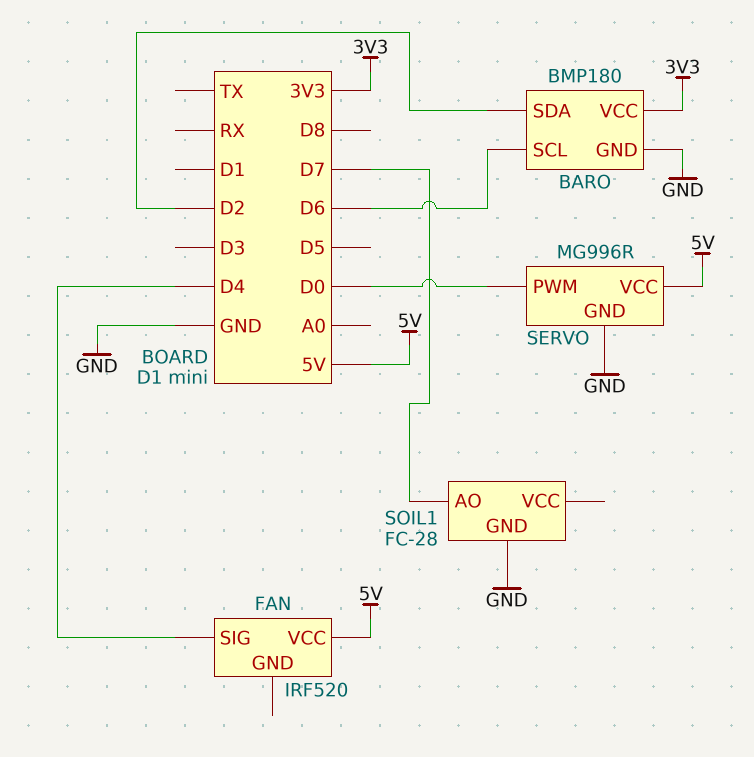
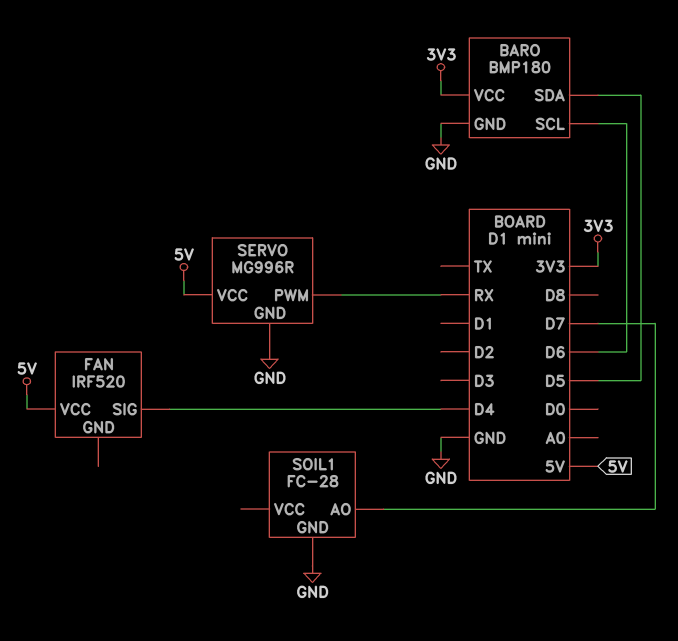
BARO pin SDA: D2 -> D5
SERVO pin PWM: D0 -> RX

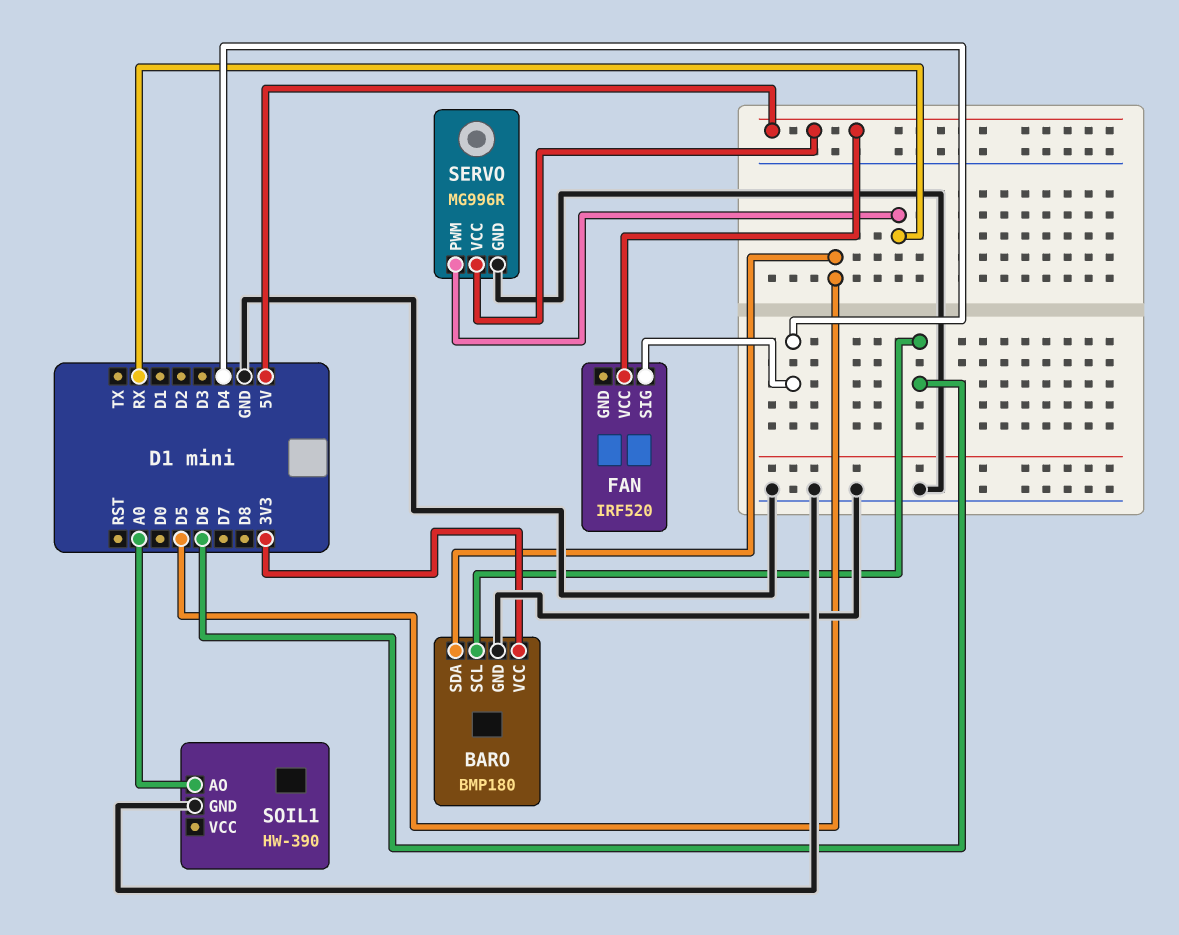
SOIL1: FC-28 -> HW-390
SOIL1 pin AO: D7 -> A0

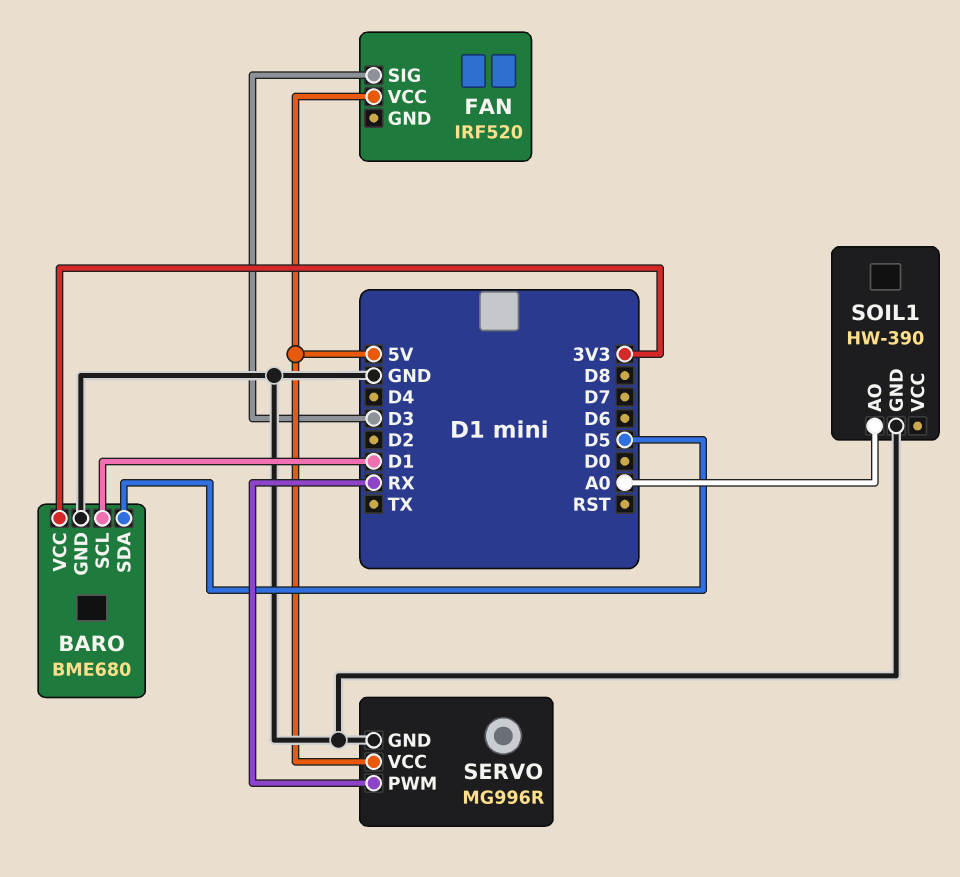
BARO: BMP180 -> BME680
BARO pin SCL: D6 -> D1
FAN pin SIG: D4 -> D3

